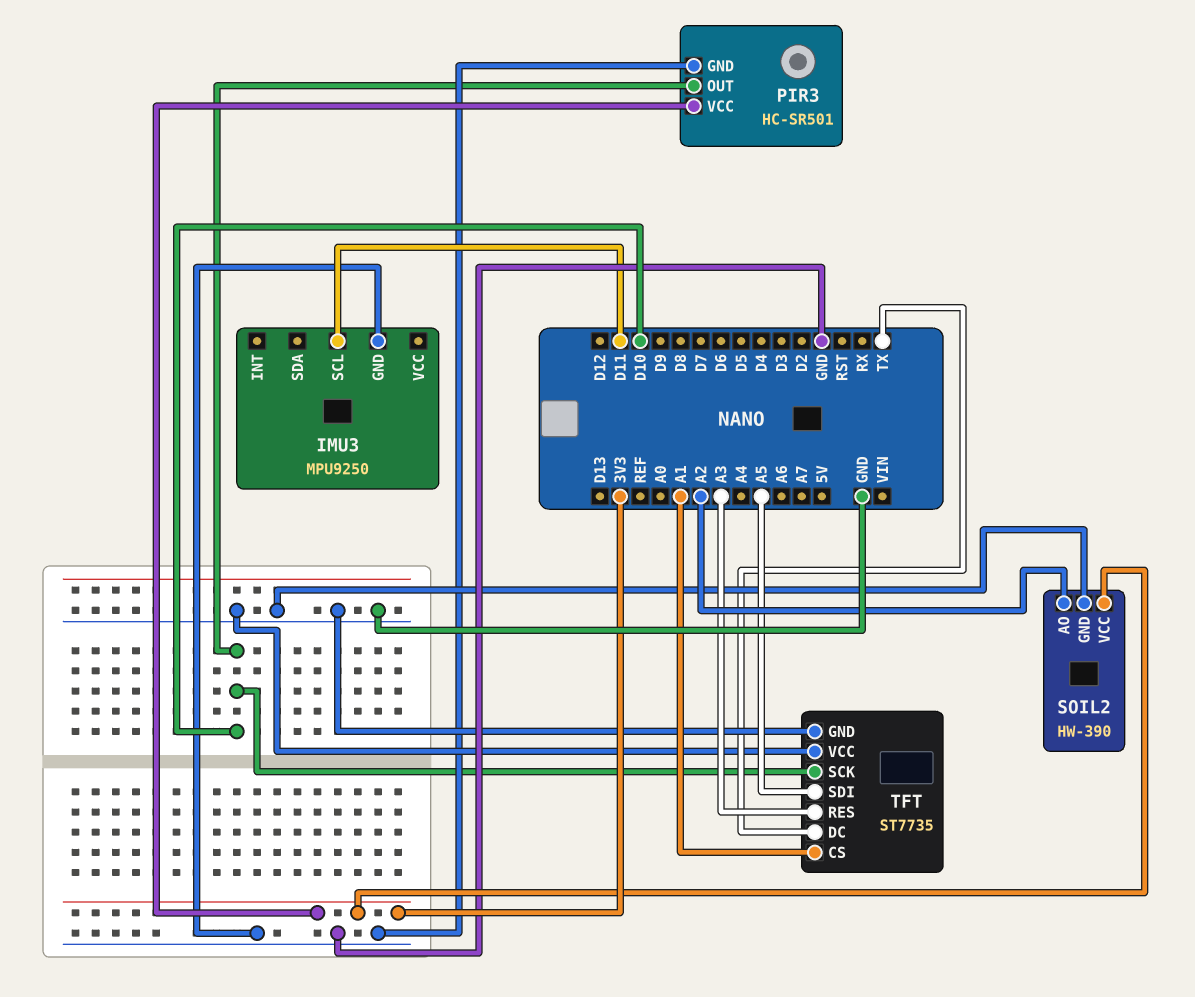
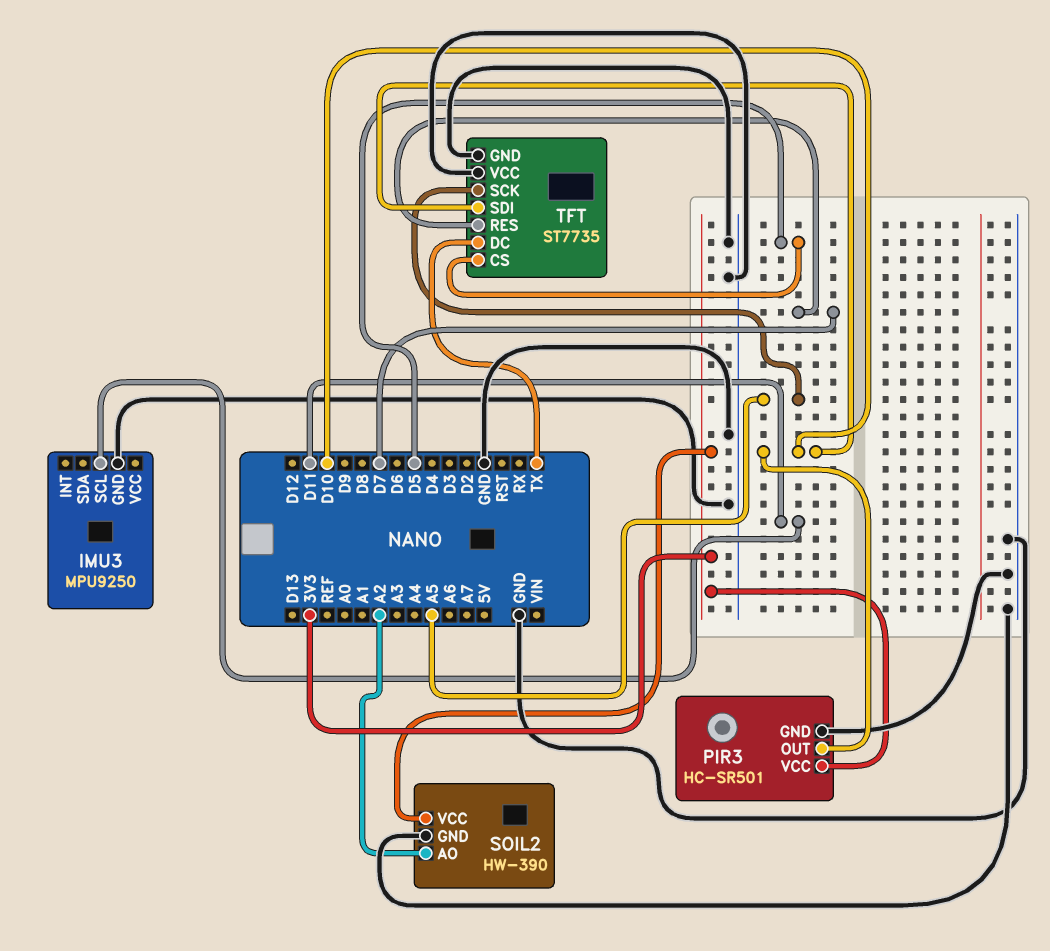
TFT pin CS: A1 -> D5
TFT pin RES: A3 -> D7
TFT pin SCK: D10 -> A5
TFT pin SDI: A5 -> D10

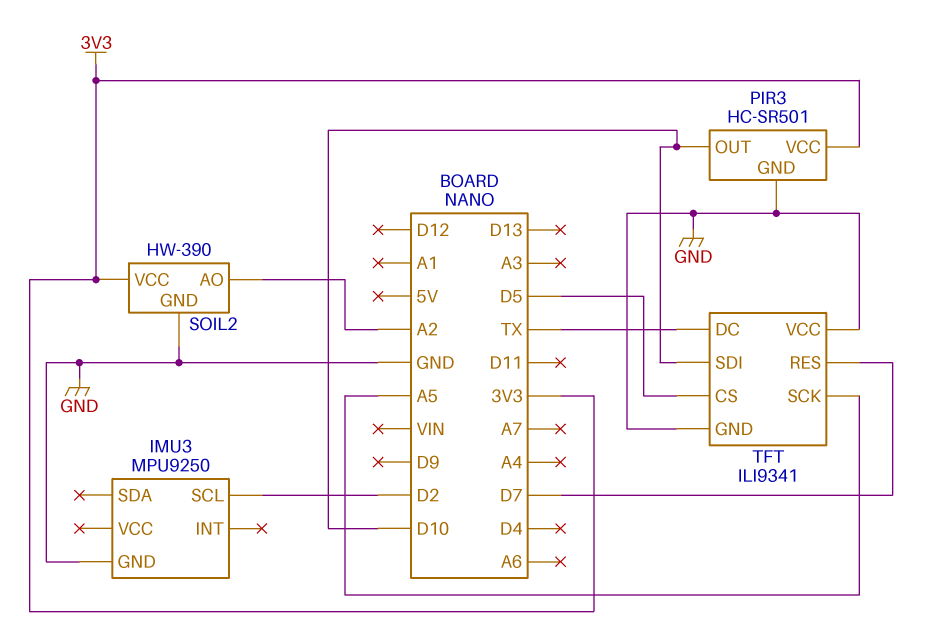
IMU3 pin SCL: D11 -> D2
TFT: ST7735 -> ILI9341

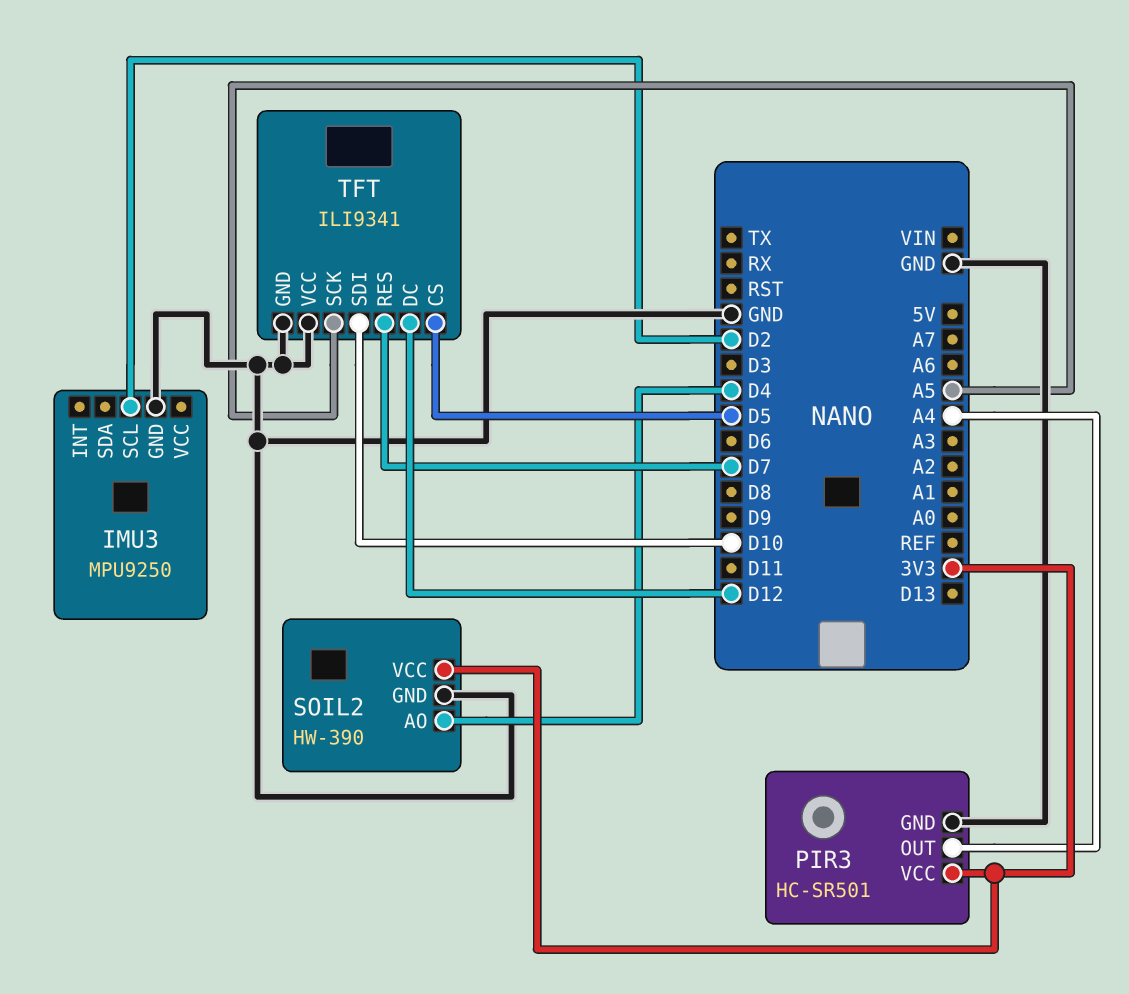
PIR3 pin OUT: D10 -> A4
SOIL2 pin AO: A2 -> D4
TFT pin DC: TX -> D12

